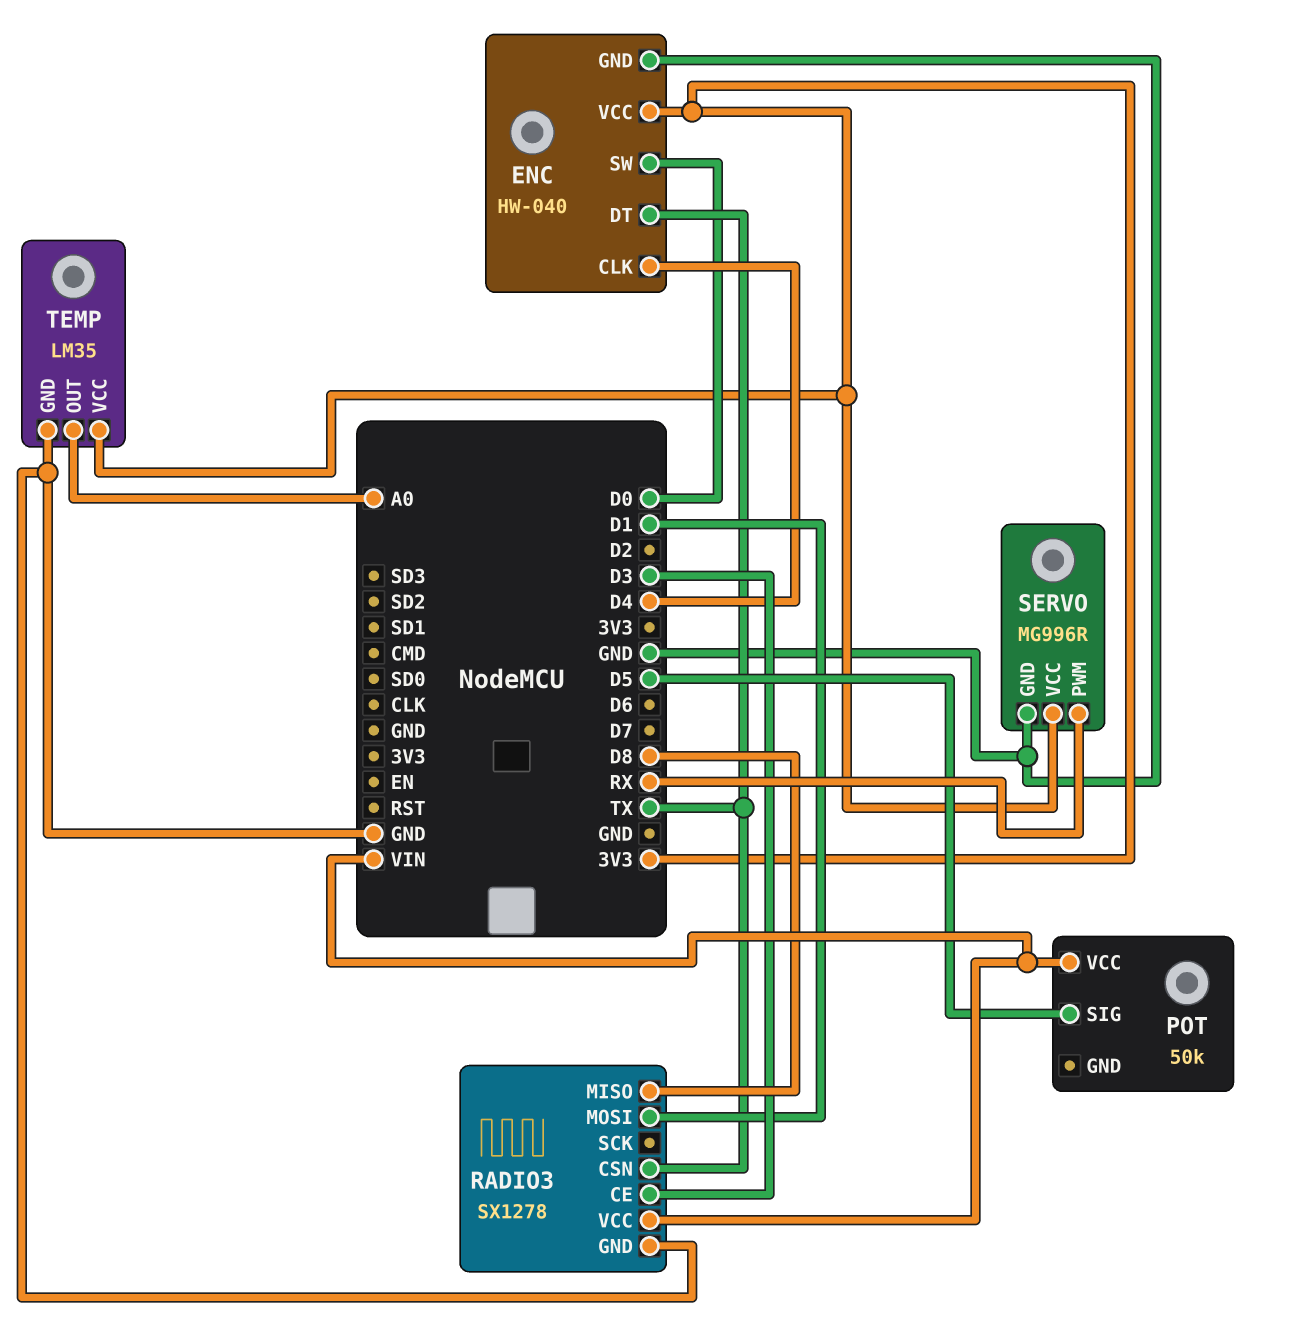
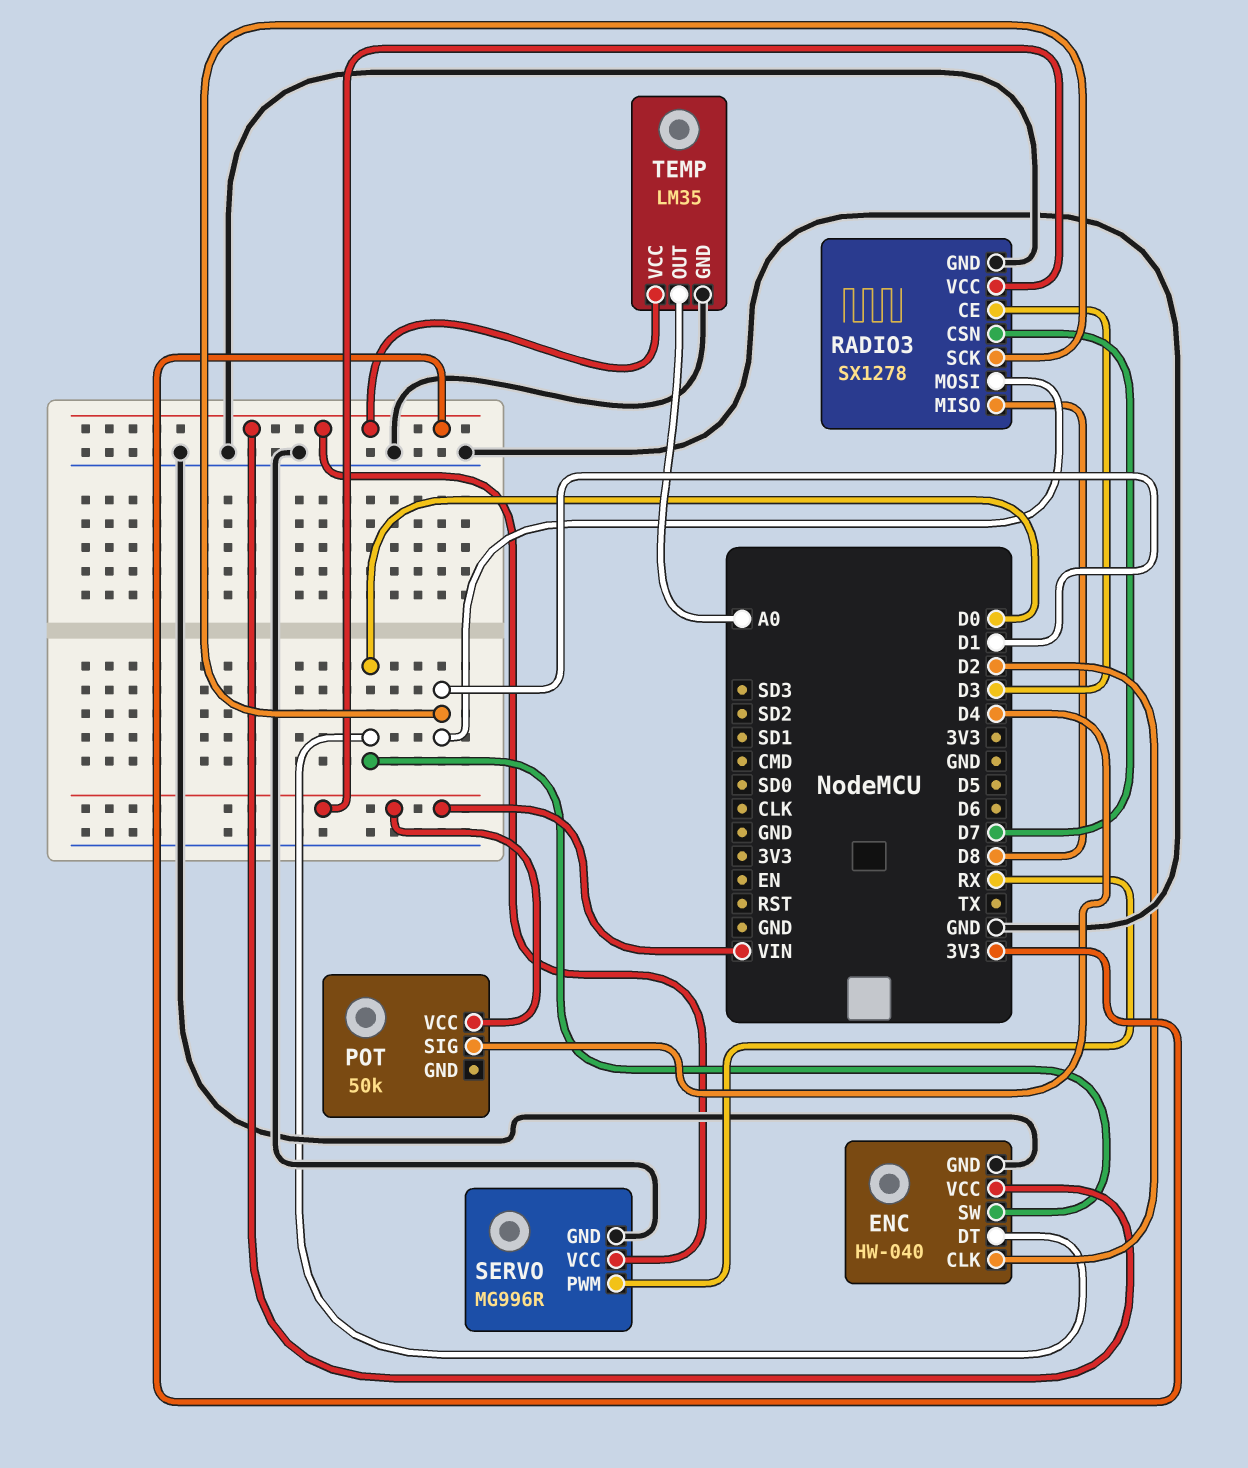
ENC pin CLK: D4 -> D2
ENC pin DT: TX -> D0
POT pin SIG: D5 -> D4
RADIO3 pin CSN: TX -> D7
RADIO3 pin SCK: none -> D1

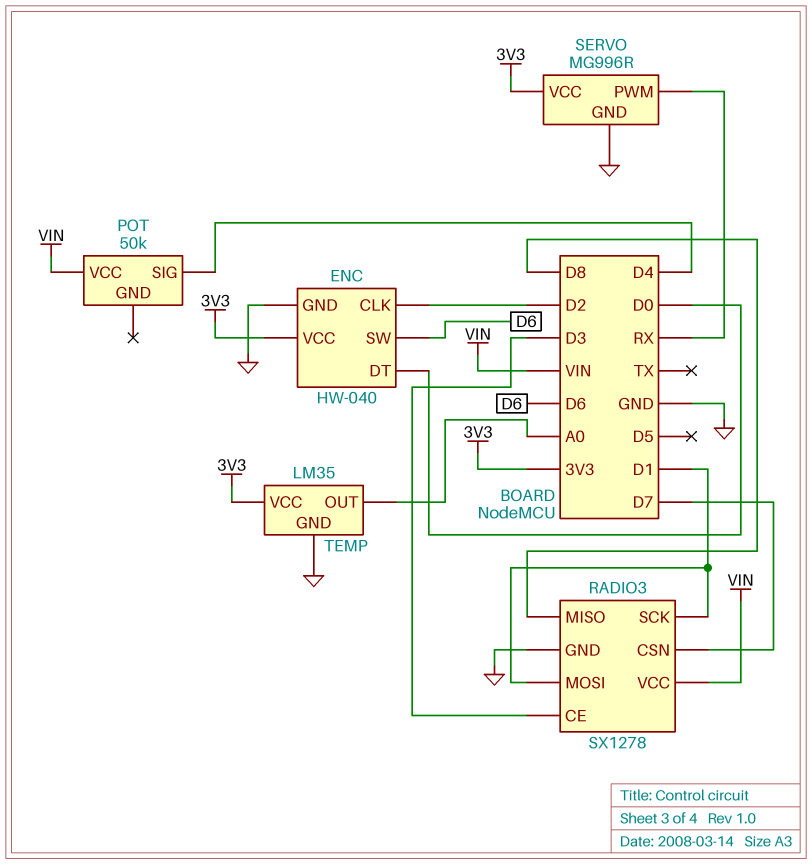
ENC pin SW: D0 -> D6

